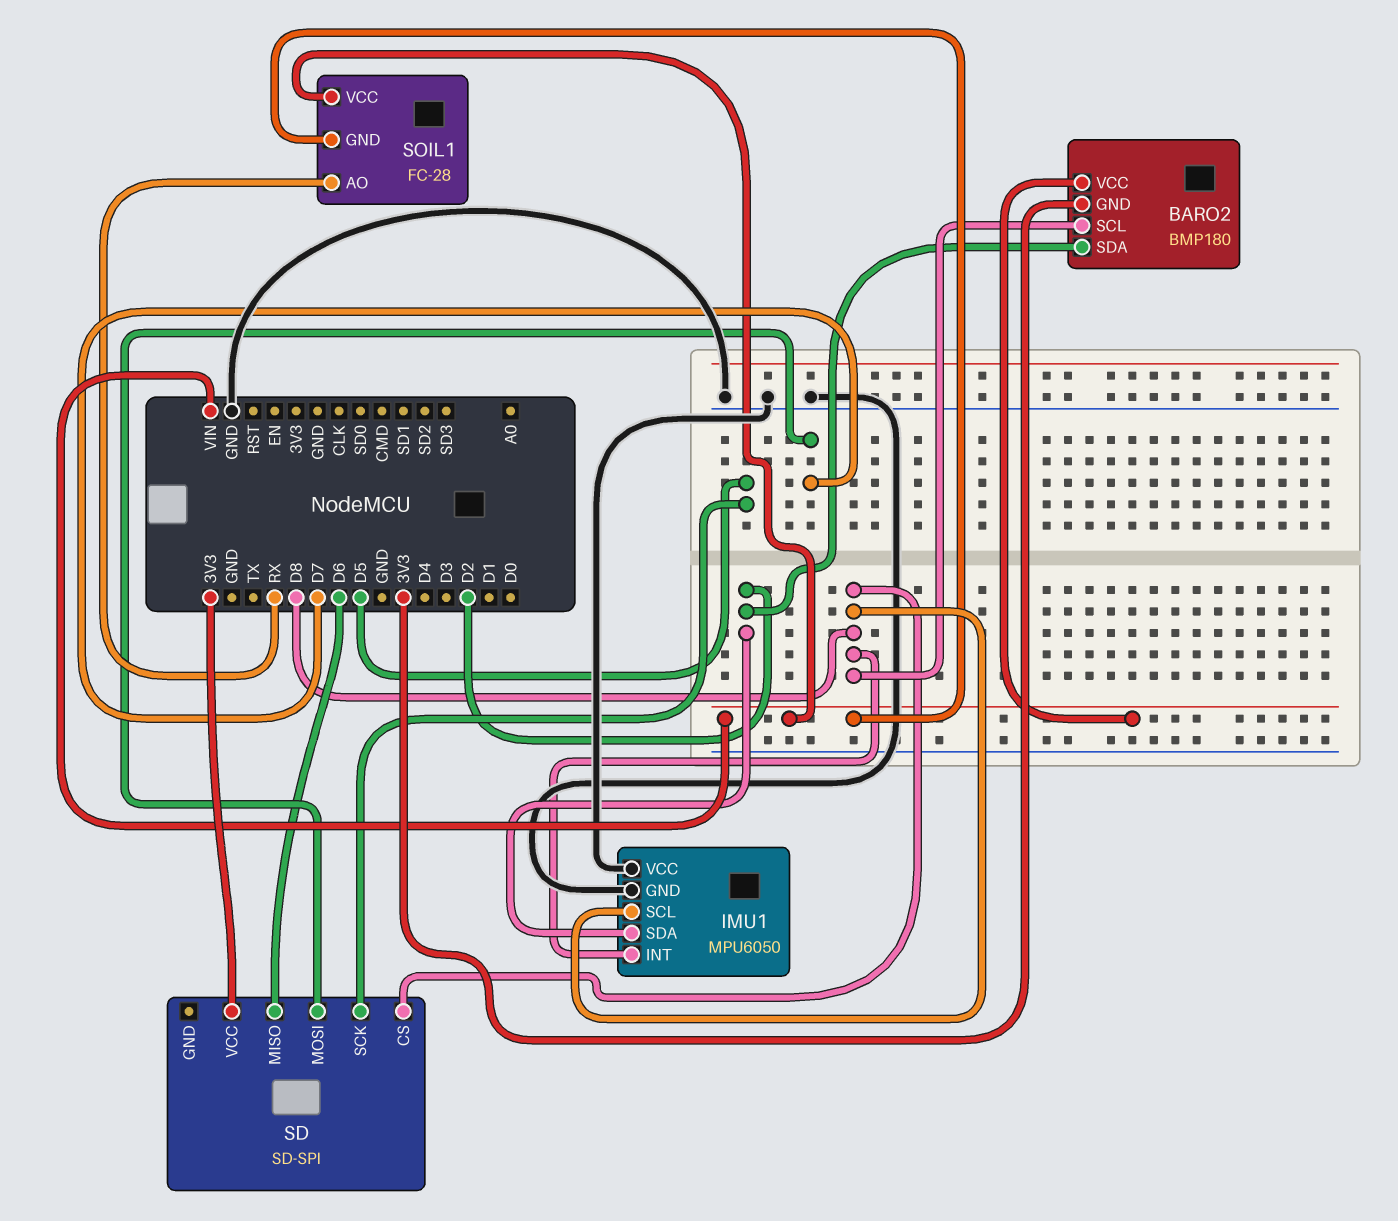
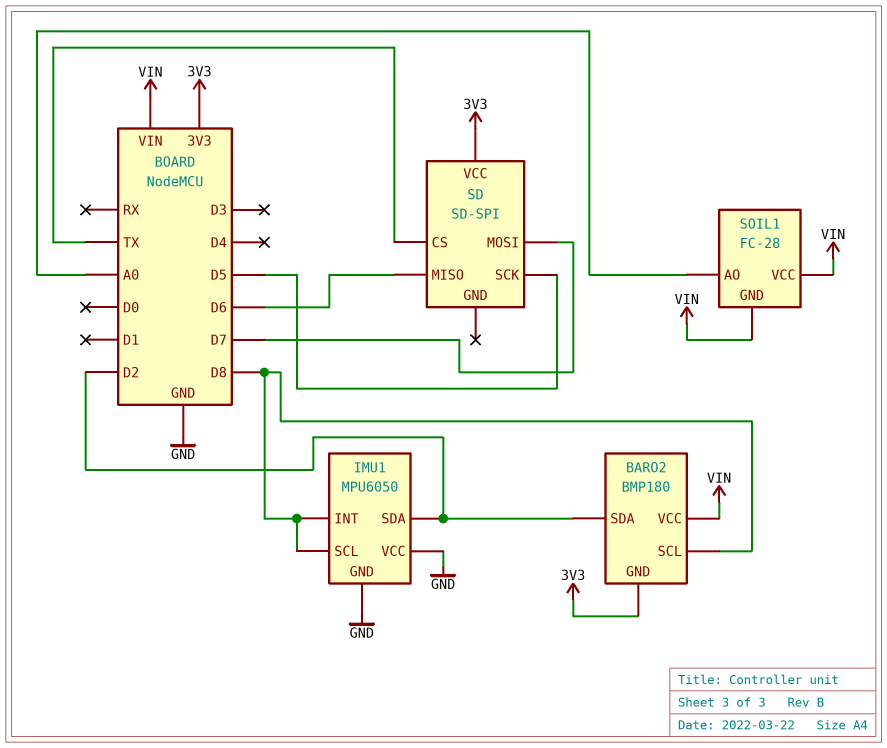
SD pin CS: D8 -> TX
SOIL1 pin AO: RX -> A0

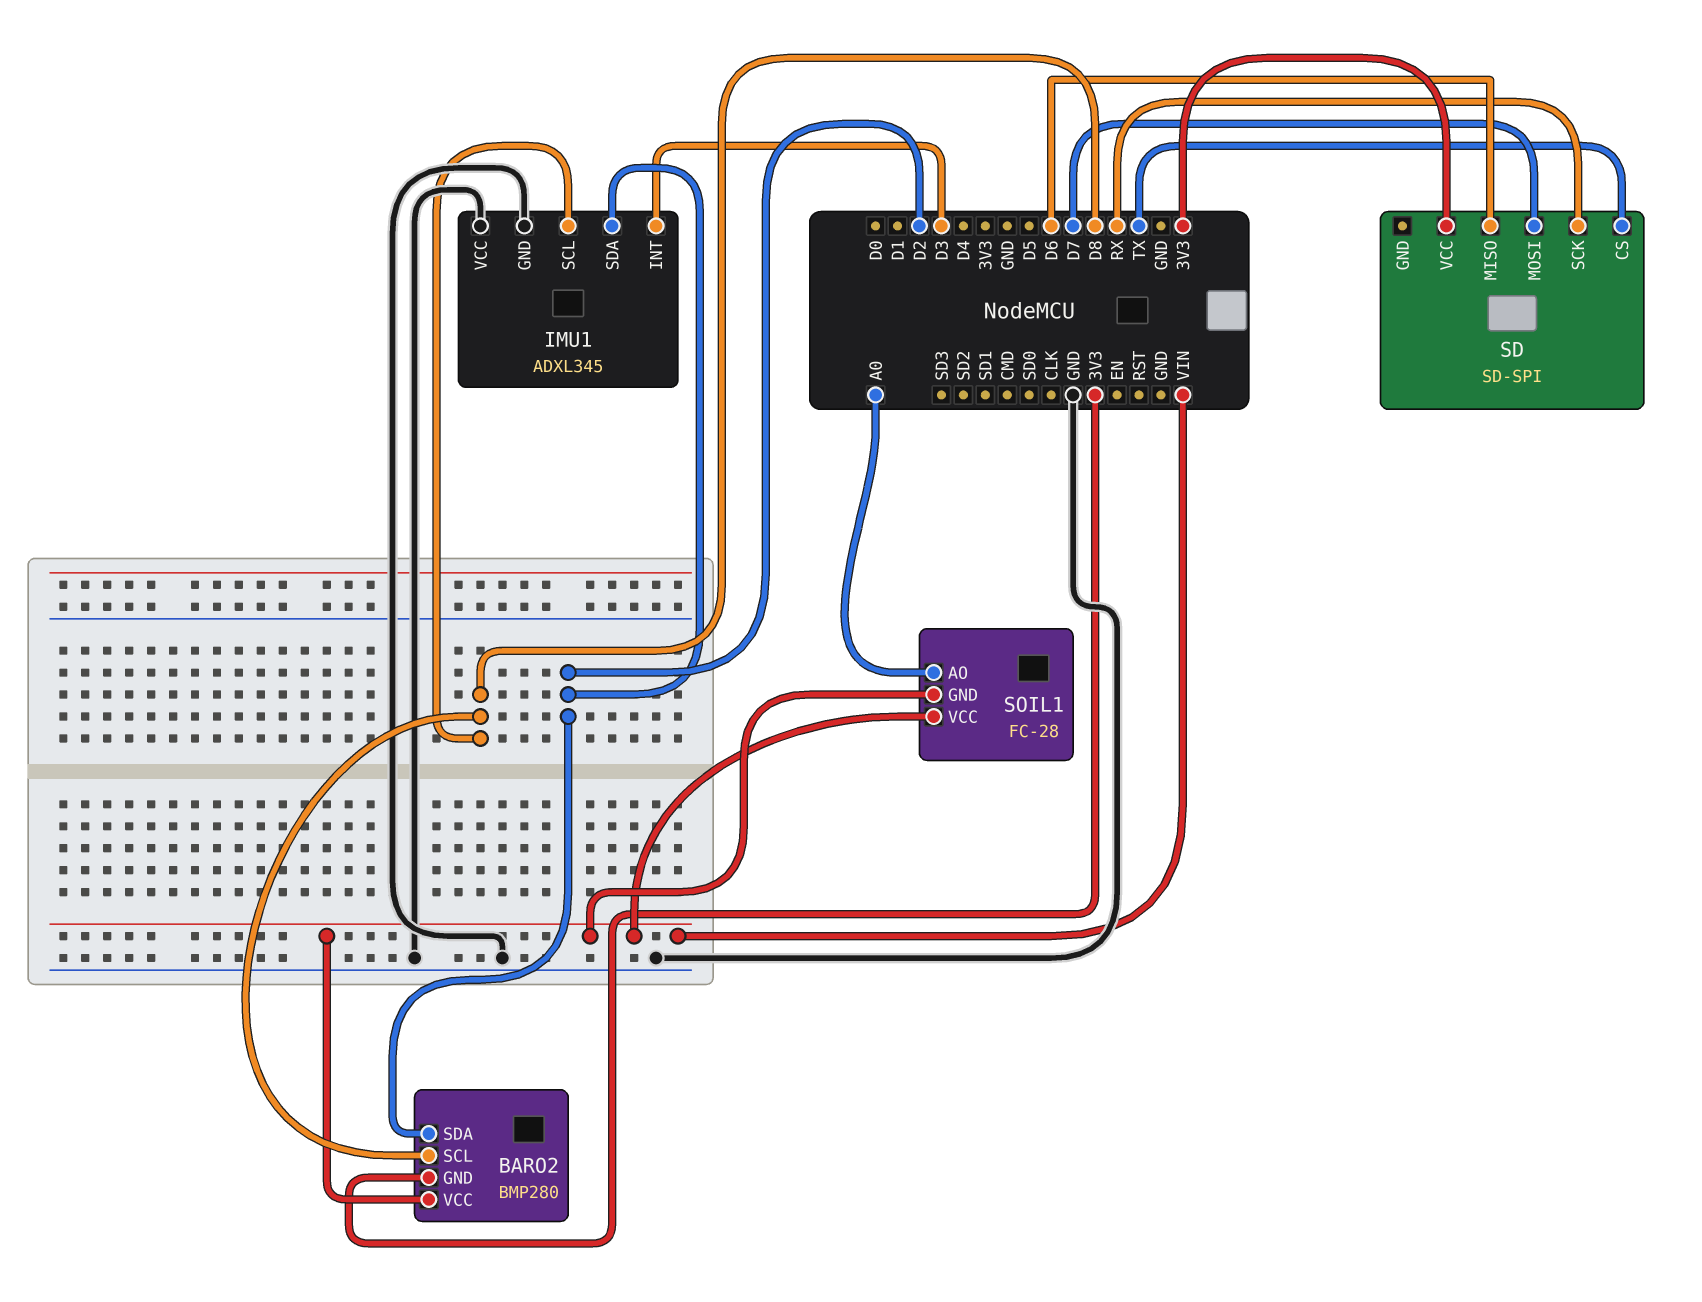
BARO2: BMP180 -> BMP280
IMU1: MPU6050 -> ADXL345
IMU1 pin INT: D8 -> D3
SD pin SCK: D5 -> RX

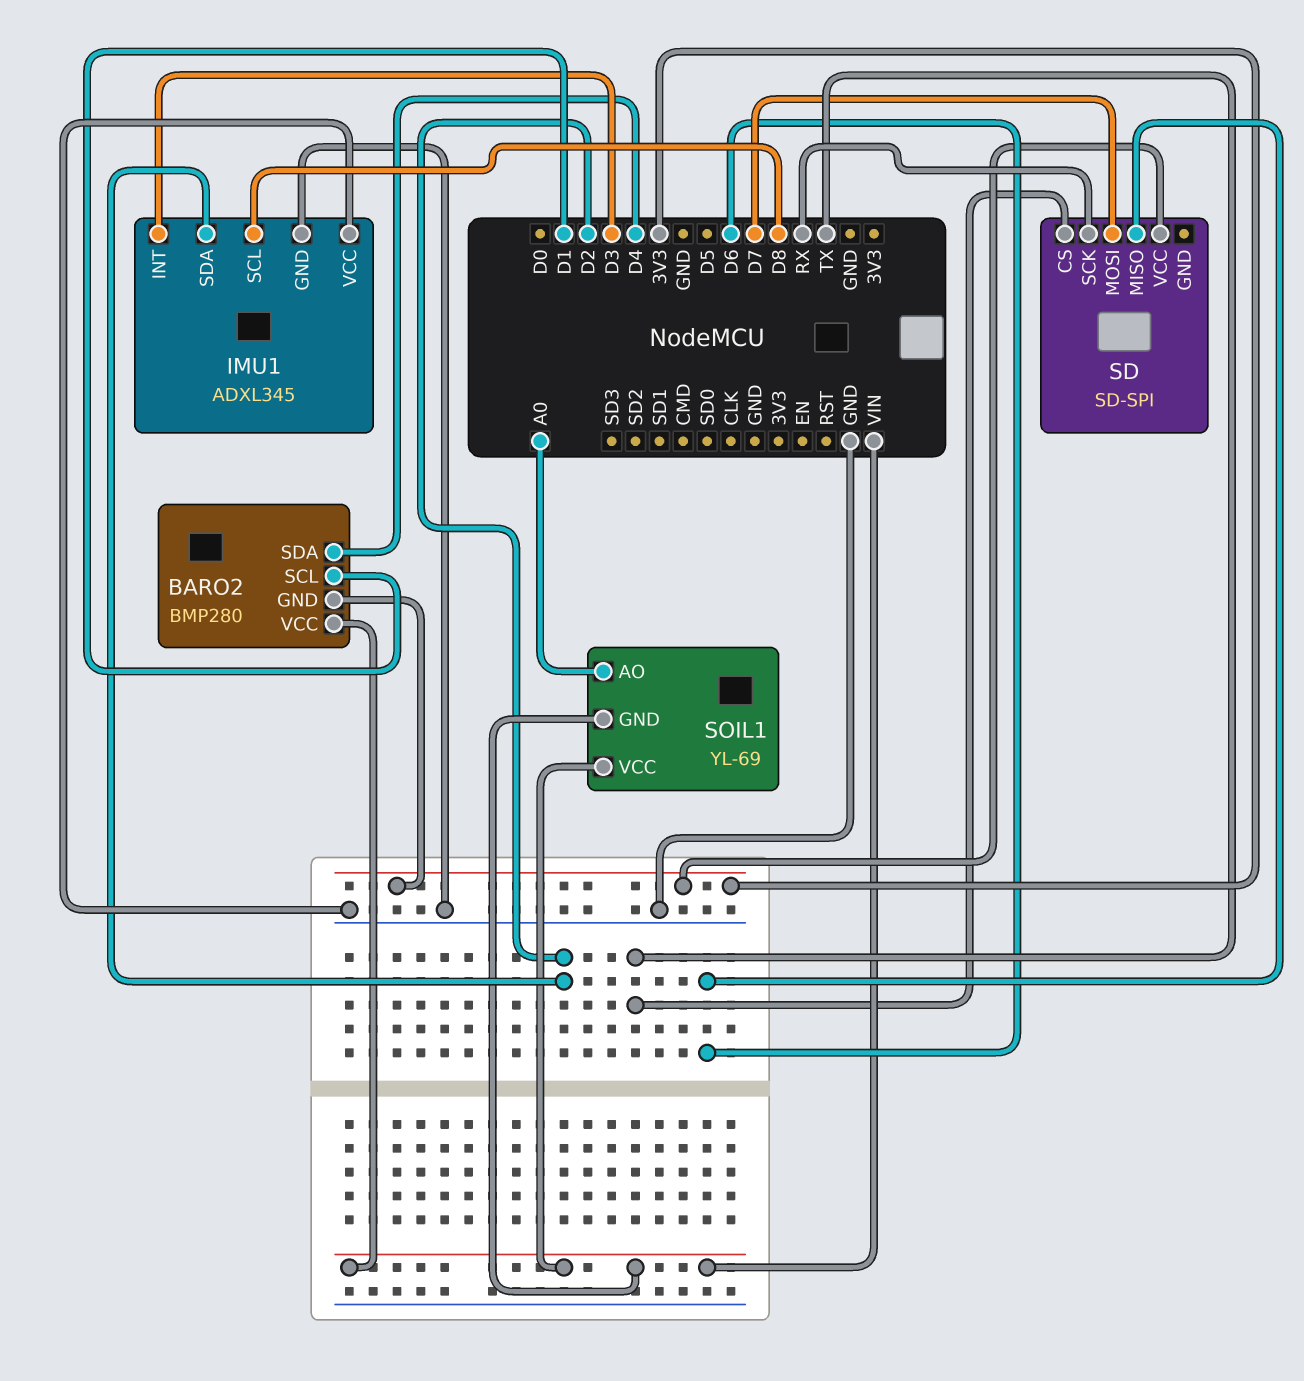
BARO2 pin SCL: D8 -> D1
BARO2 pin SDA: D2 -> D4
SOIL1: FC-28 -> YL-69

